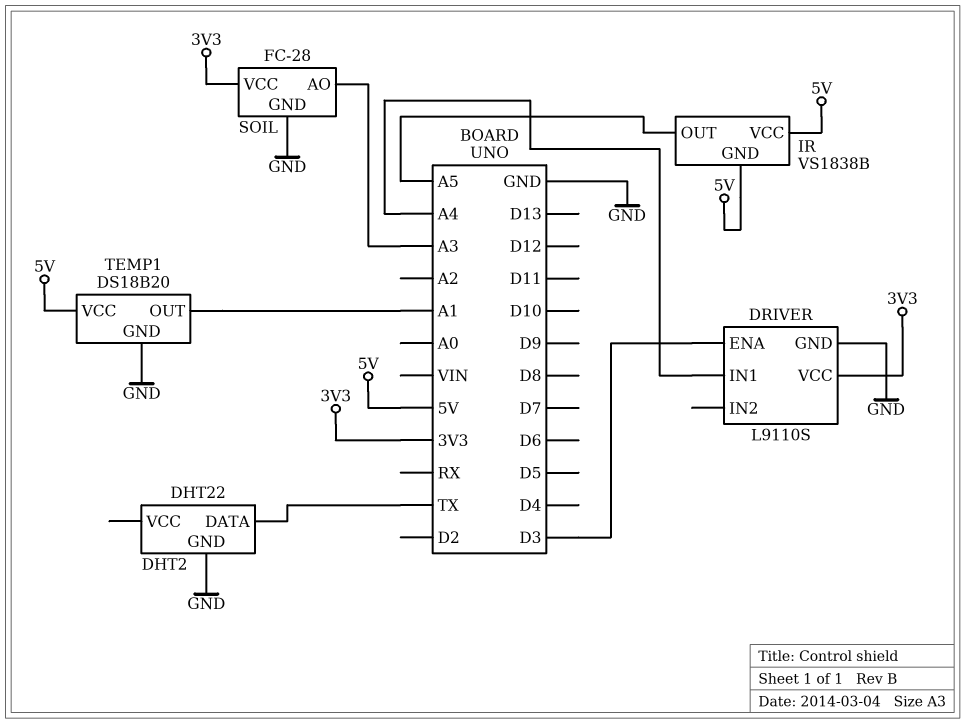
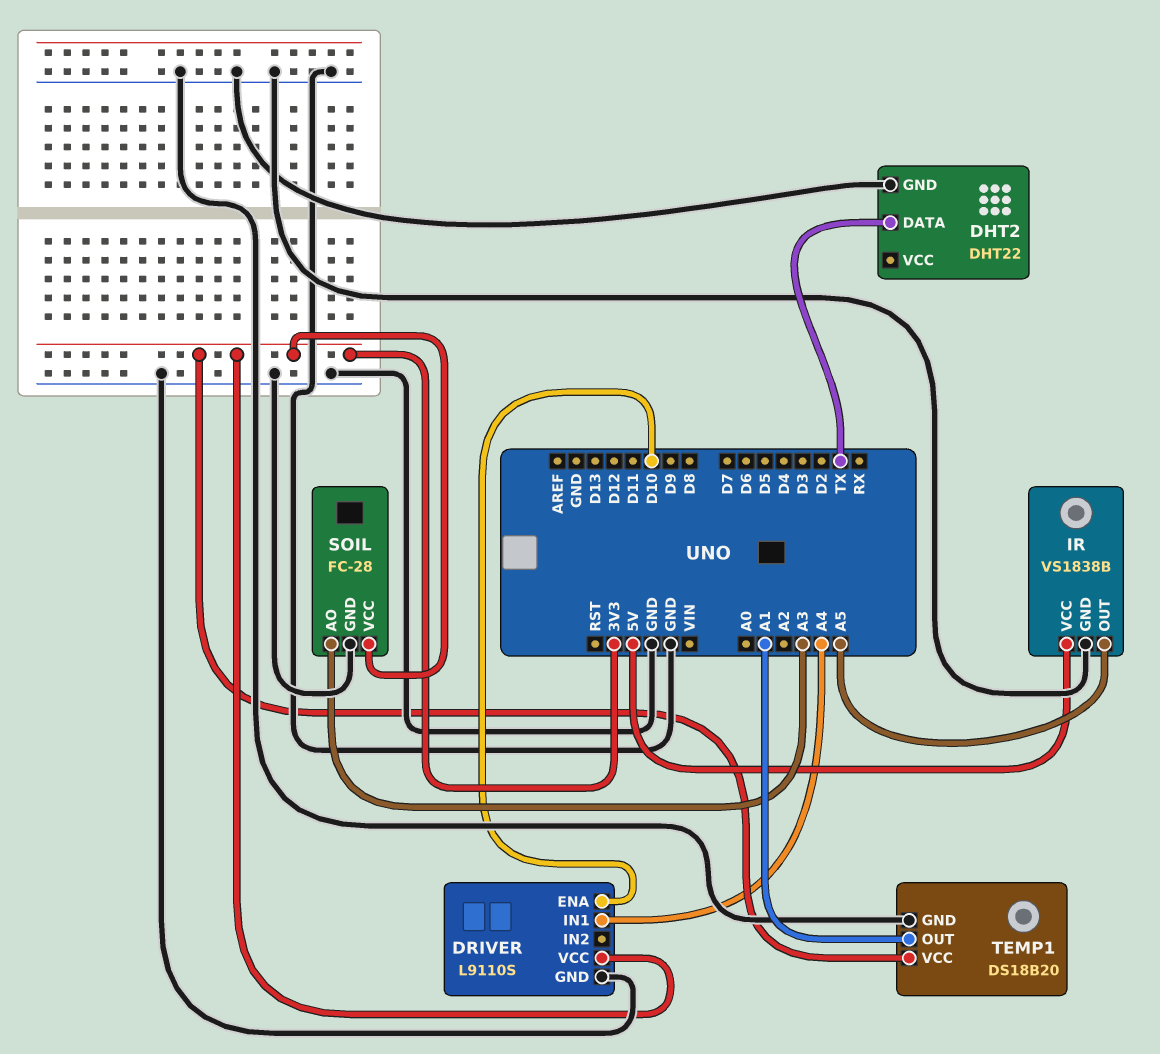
DRIVER pin ENA: D3 -> D10
IR pin GND: 5V -> GND
TEMP1 pin VCC: 5V -> 3V3

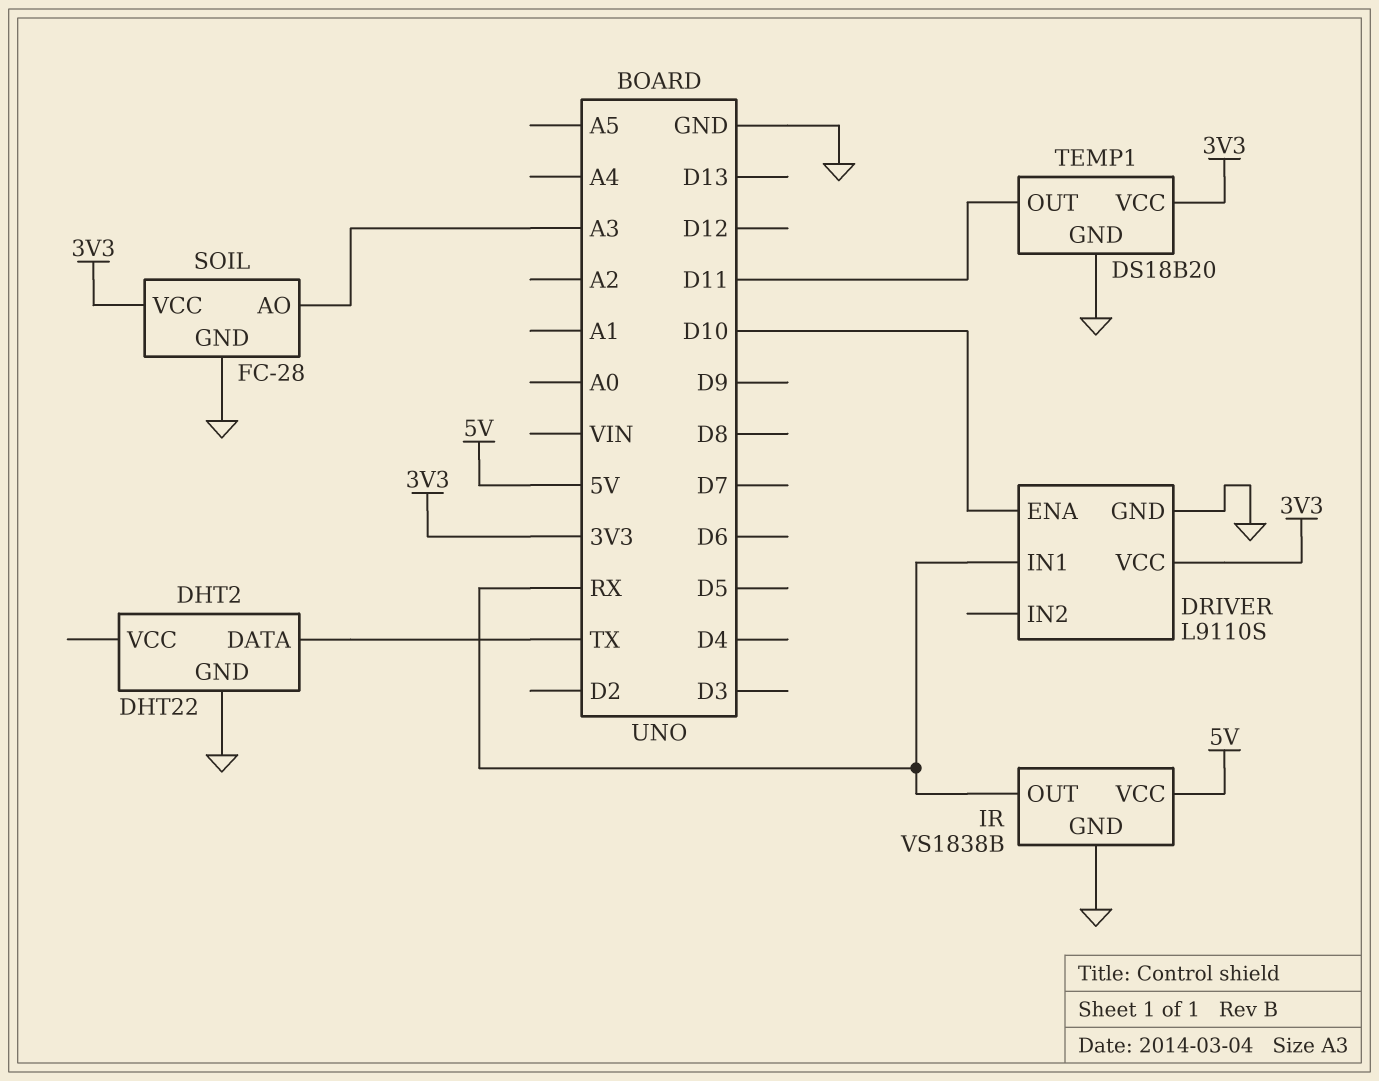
DRIVER pin IN1: A4 -> RX
IR pin OUT: A5 -> RX
TEMP1 pin OUT: A1 -> D11

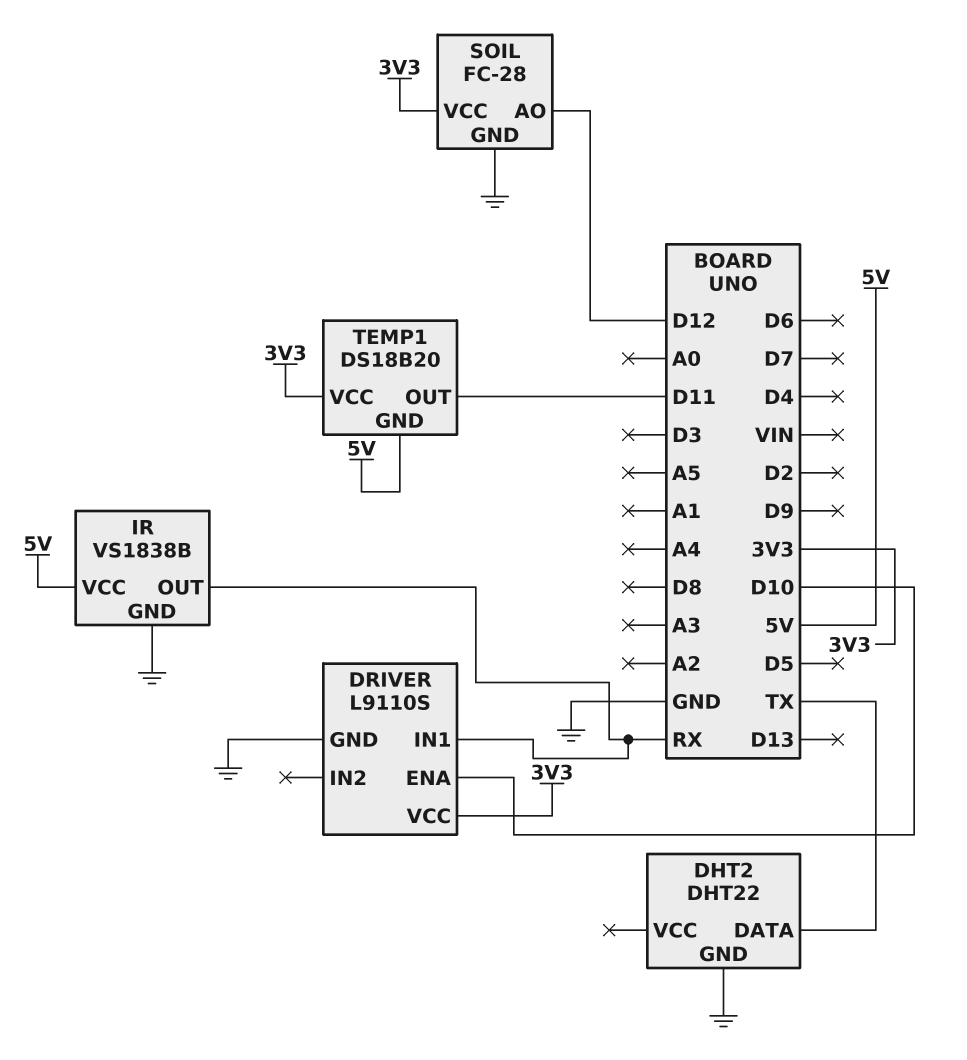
SOIL pin AO: A3 -> D12
TEMP1 pin GND: GND -> 5V

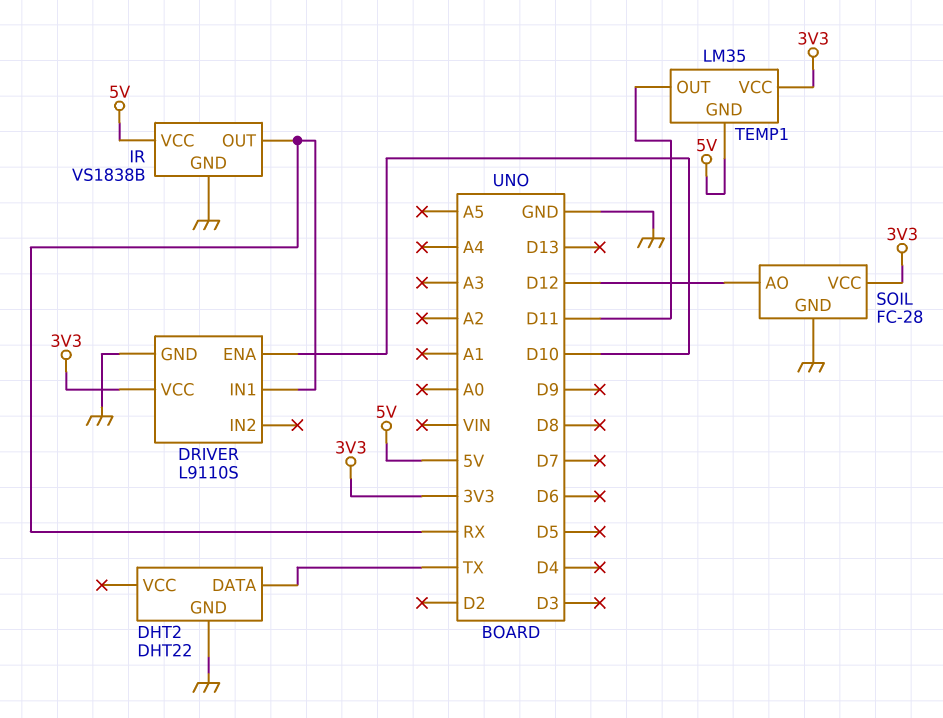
TEMP1: DS18B20 -> LM35

